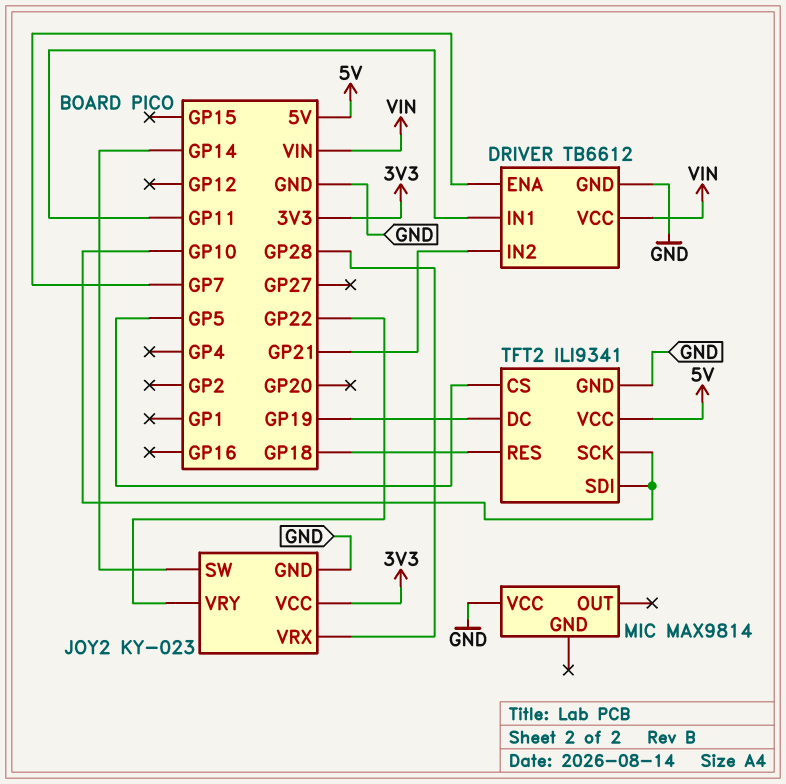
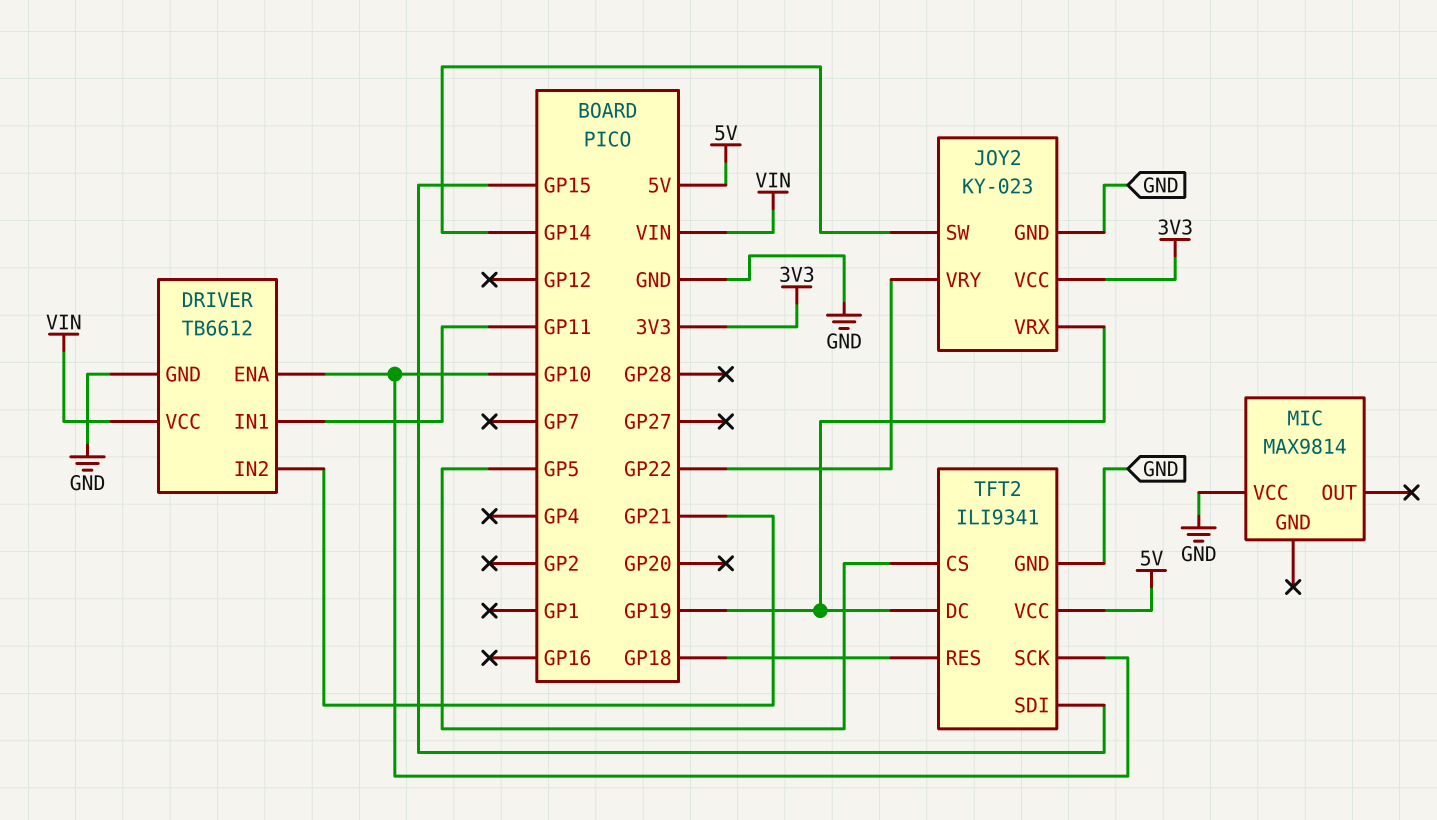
DRIVER pin ENA: GP7 -> GP10
JOY2 pin VRX: GP28 -> GP19
TFT2 pin SDI: GP10 -> GP15

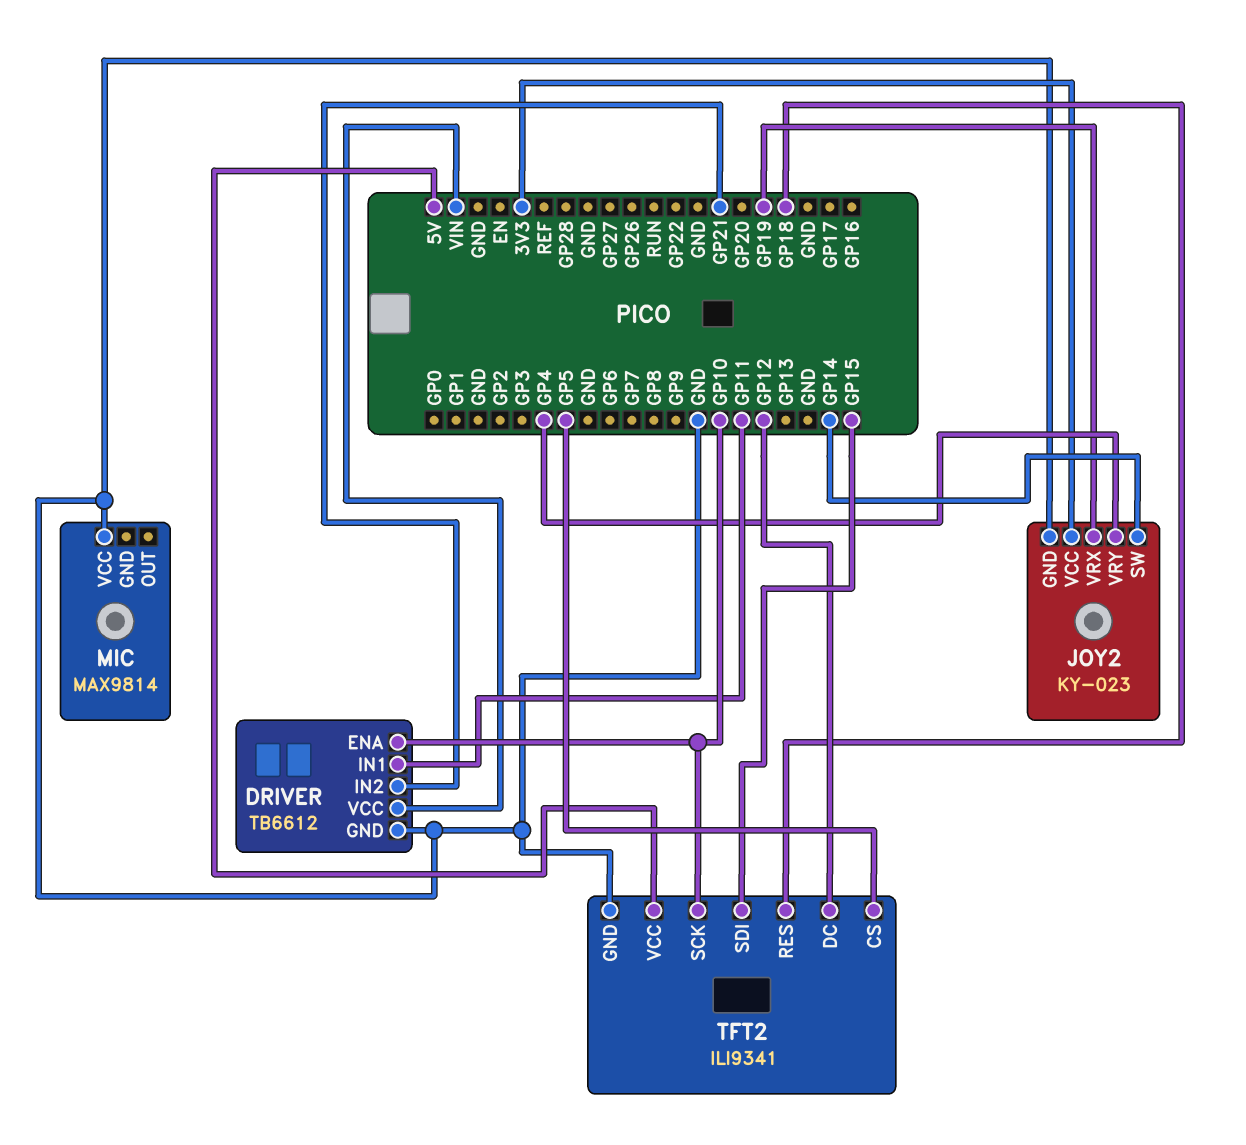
JOY2 pin VRY: GP22 -> GP4
TFT2 pin DC: GP19 -> GP12

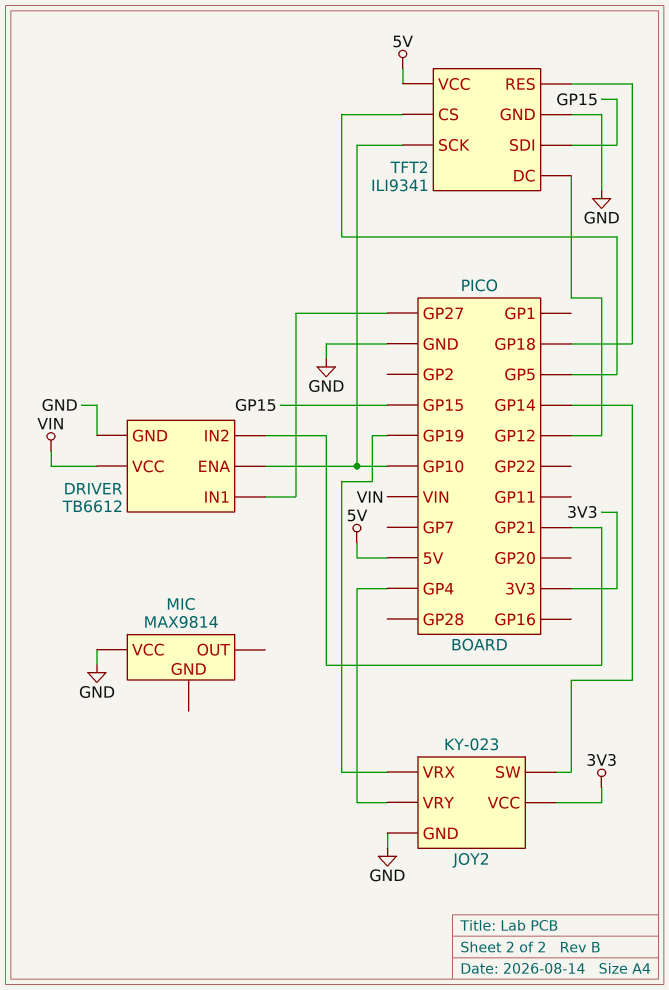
DRIVER pin IN1: GP11 -> GP27

